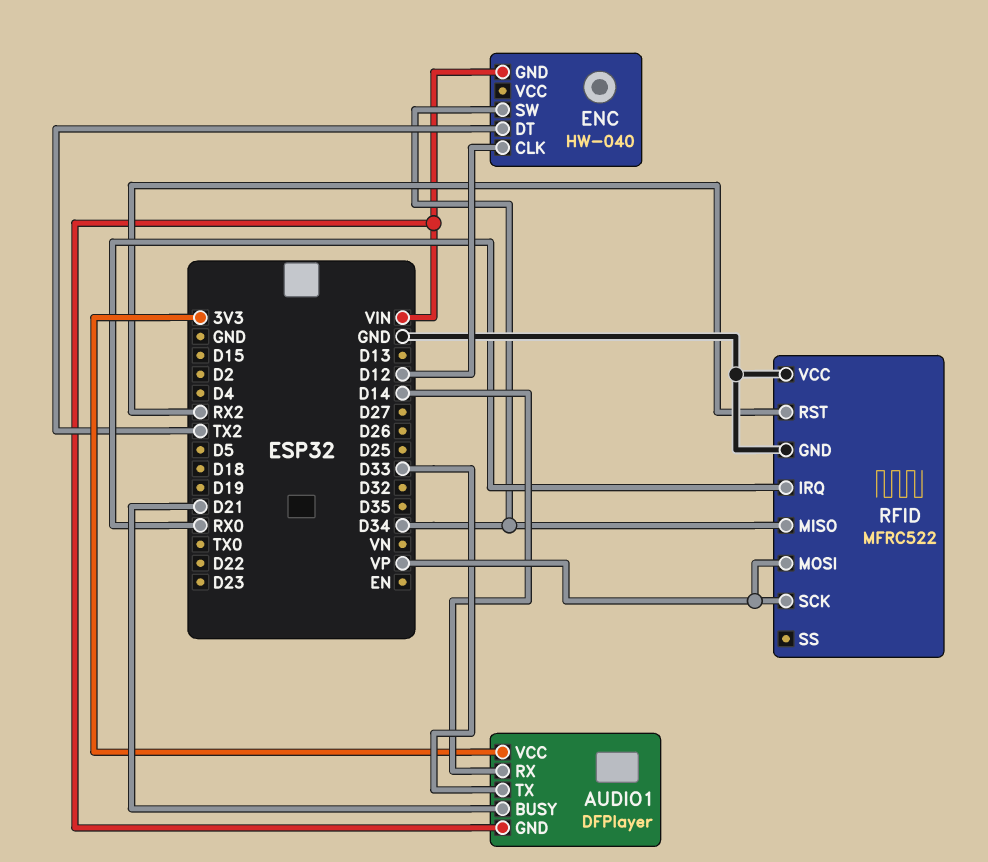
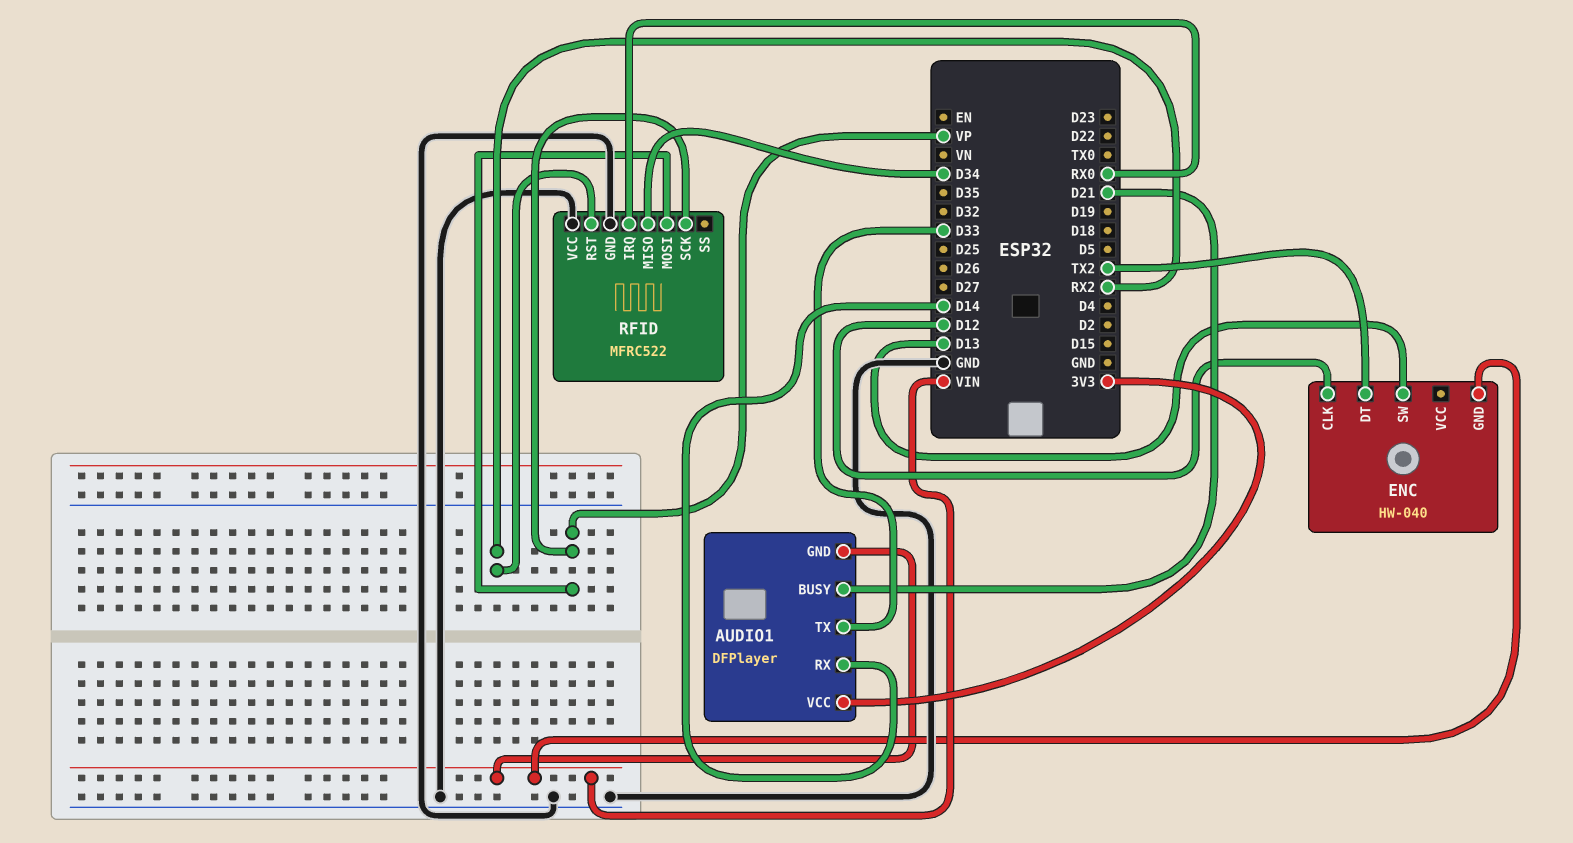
ENC pin SW: D34 -> D13

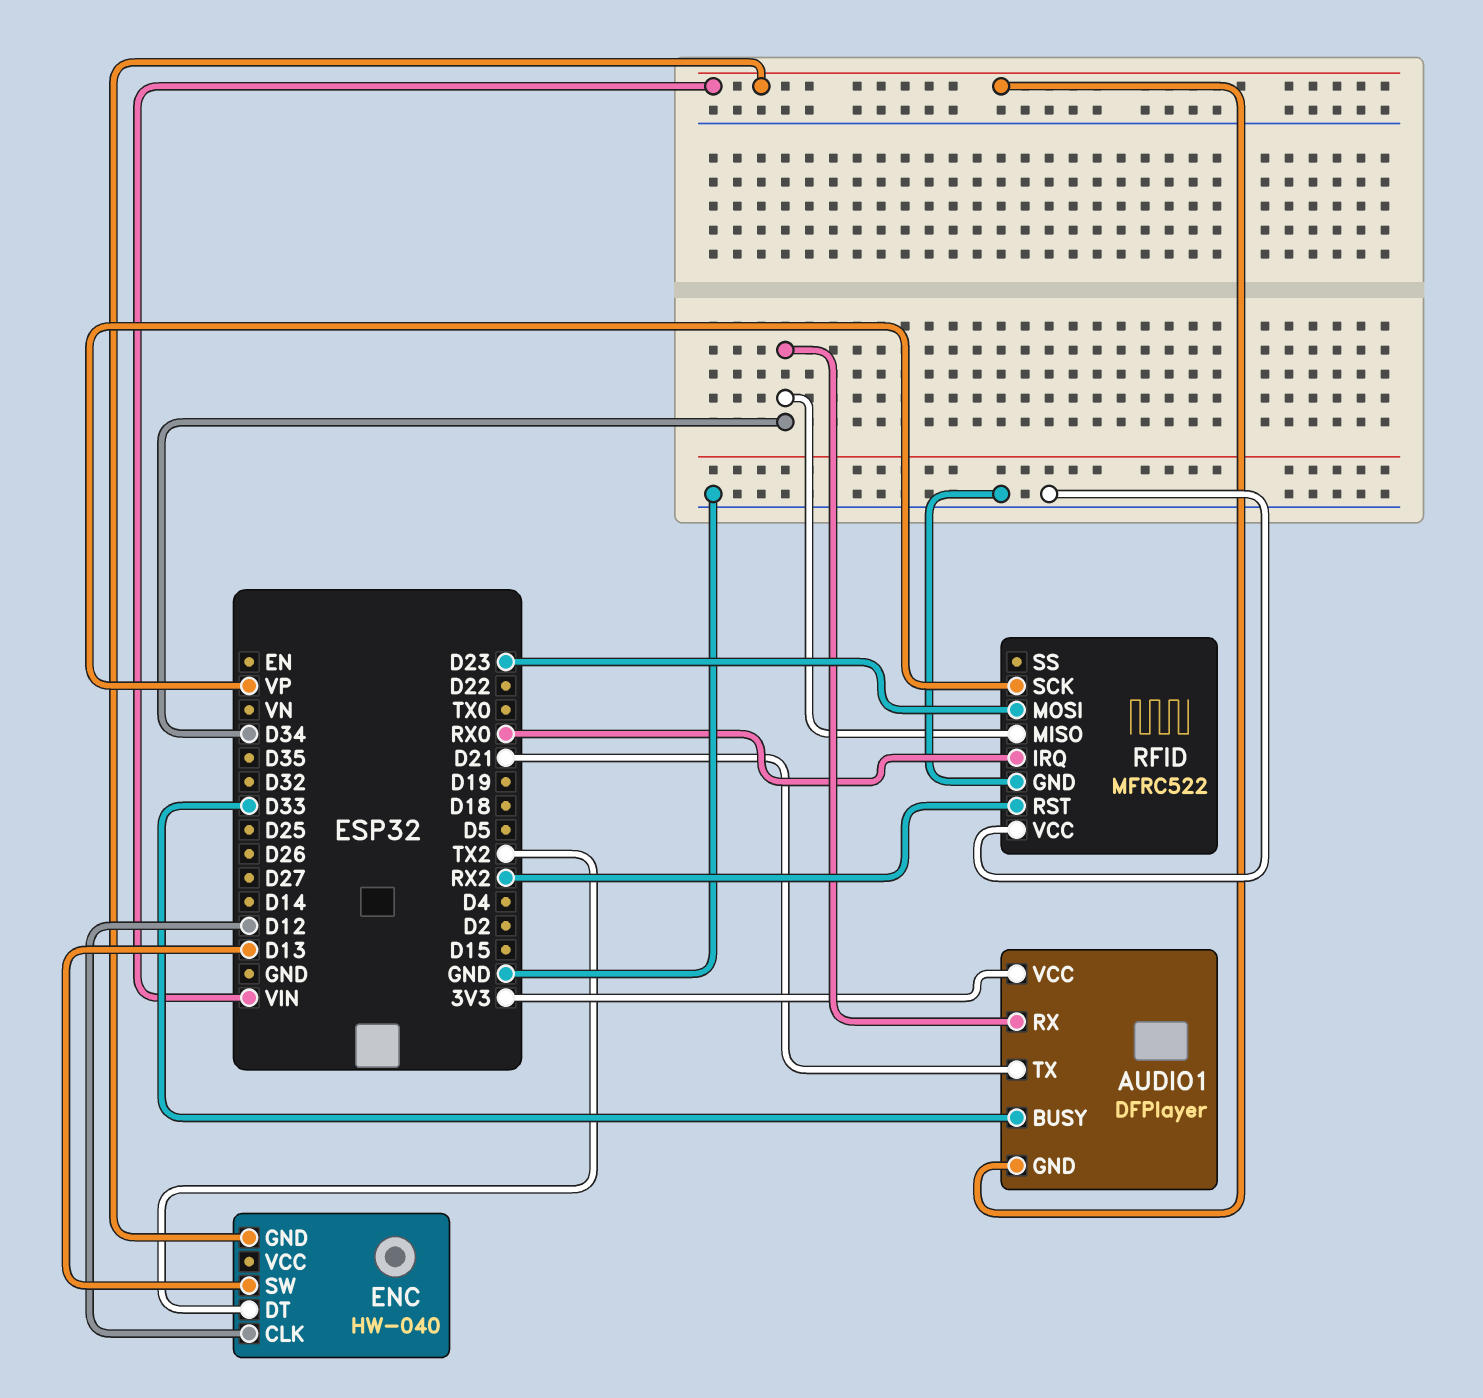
AUDIO1 pin BUSY: D21 -> D33
AUDIO1 pin RX: D14 -> D34
AUDIO1 pin TX: D33 -> D21
RFID pin MOSI: VP -> D23

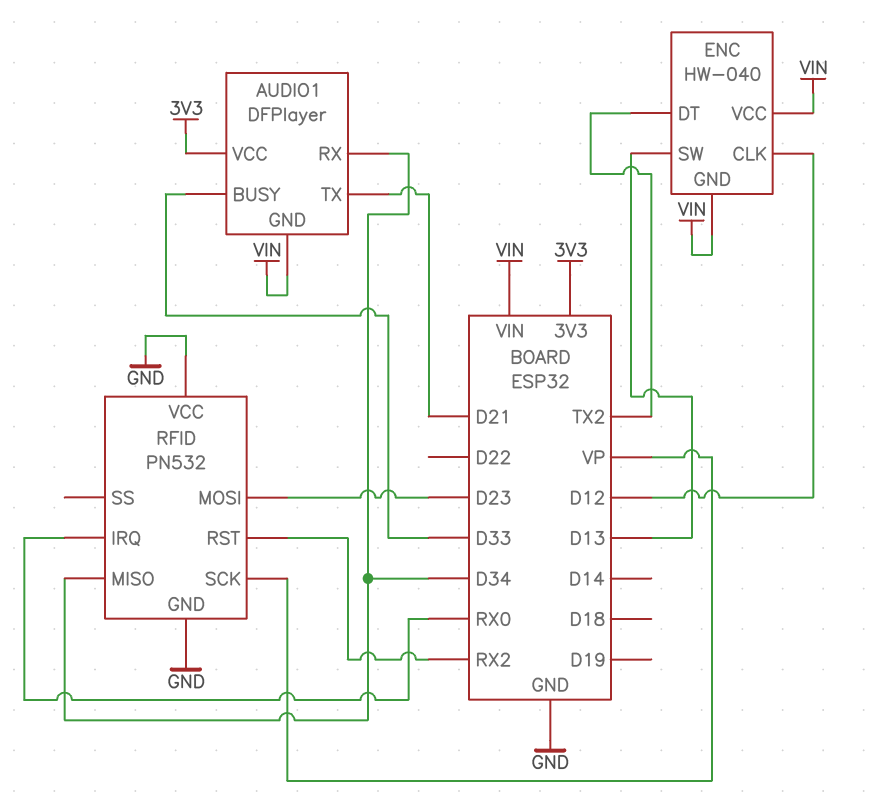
ENC pin VCC: none -> VIN
RFID: MFRC522 -> PN532

